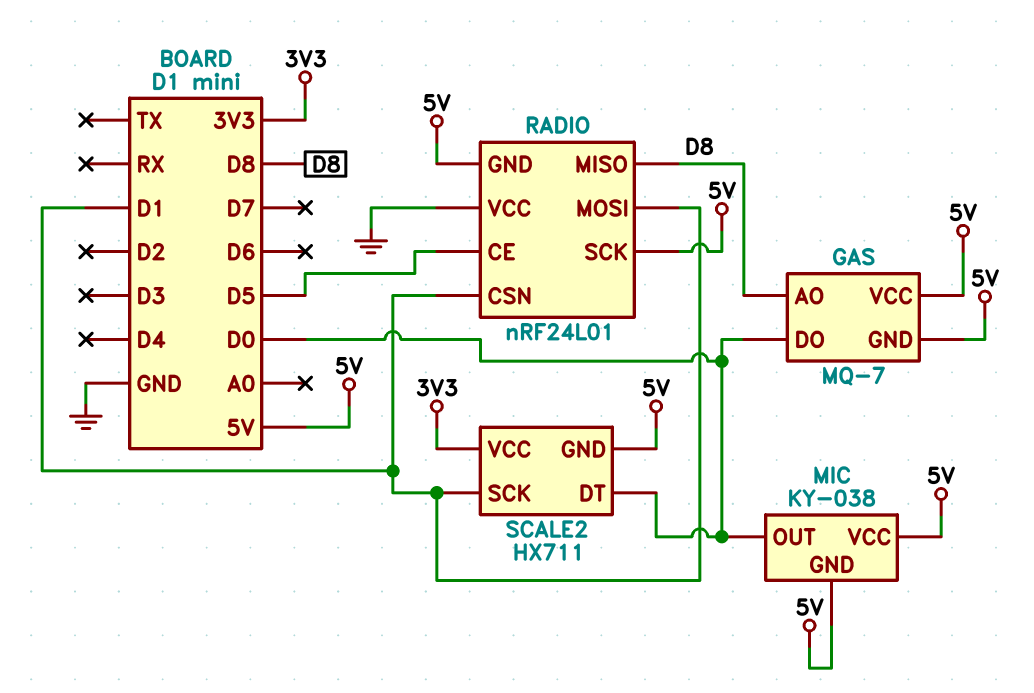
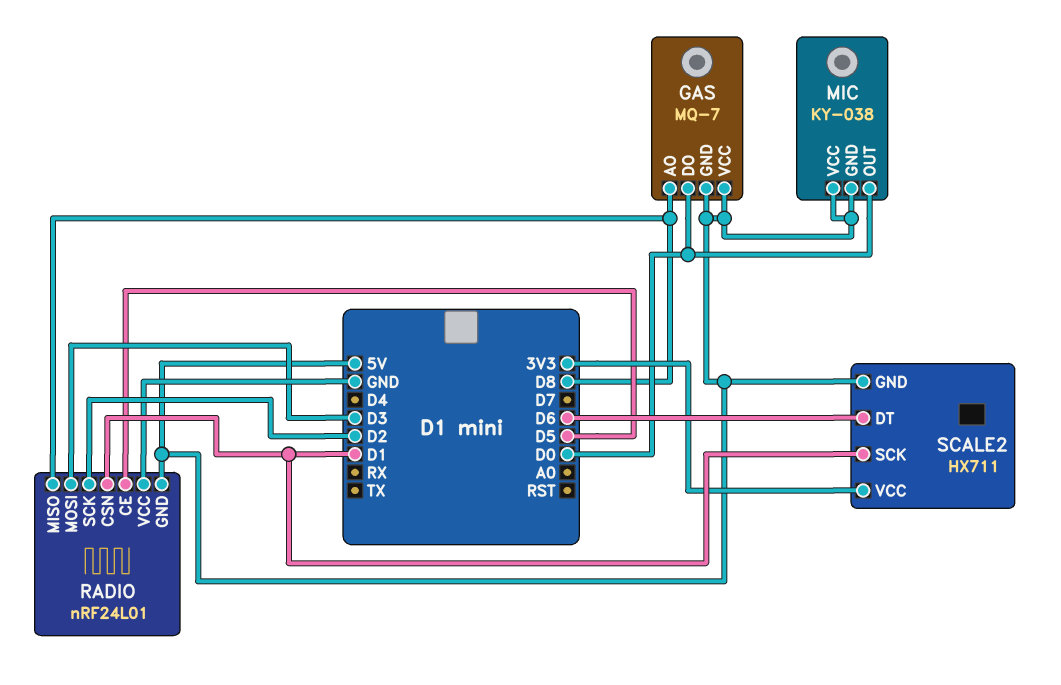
RADIO pin MOSI: D1 -> D3
RADIO pin SCK: 5V -> D2
SCALE2 pin DT: D0 -> D6

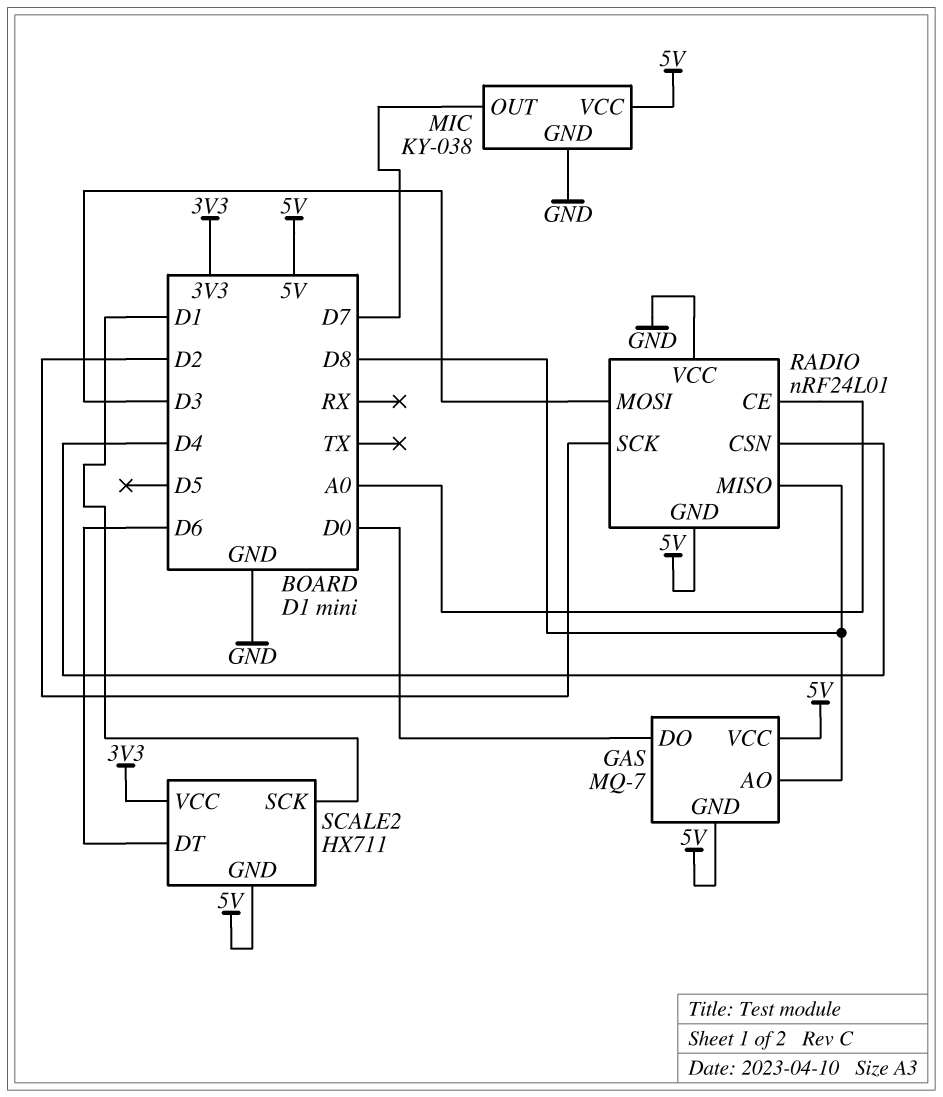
MIC pin GND: 5V -> GND
MIC pin OUT: D0 -> D7
RADIO pin CE: D5 -> A0
RADIO pin CSN: D1 -> D4

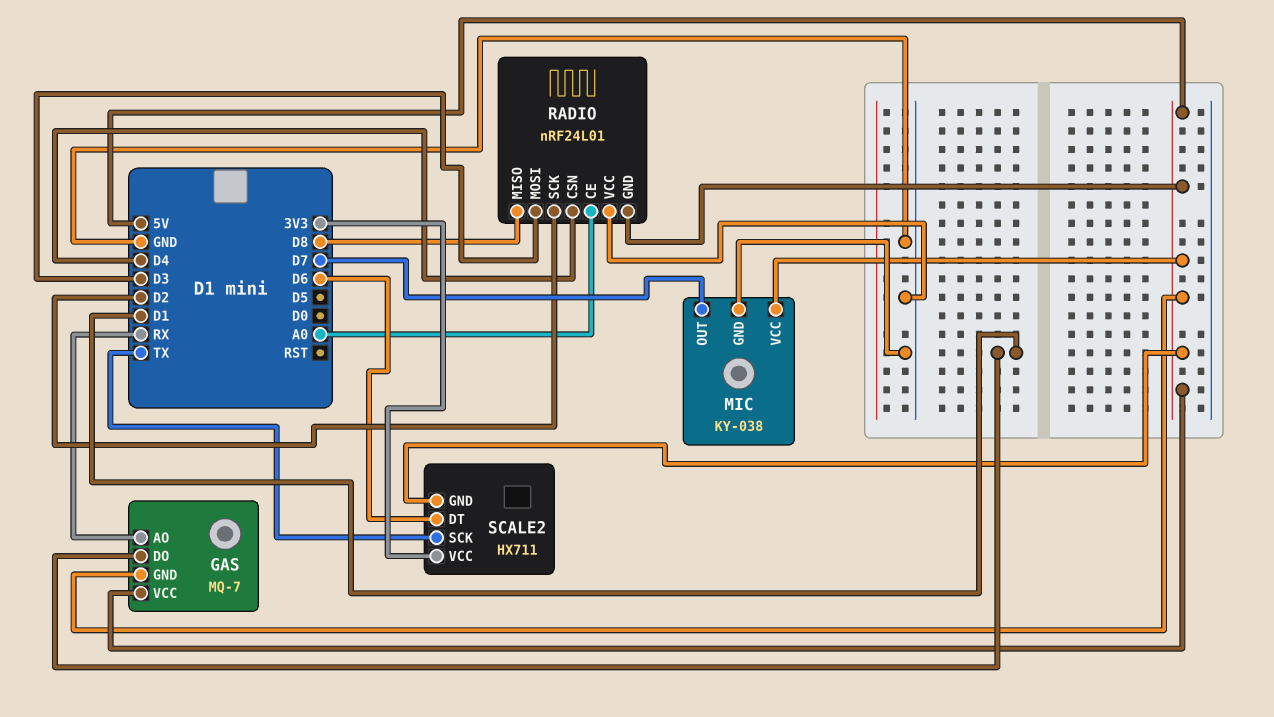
GAS pin AO: D8 -> RX
GAS pin DO: D0 -> D1
SCALE2 pin SCK: D1 -> TX

